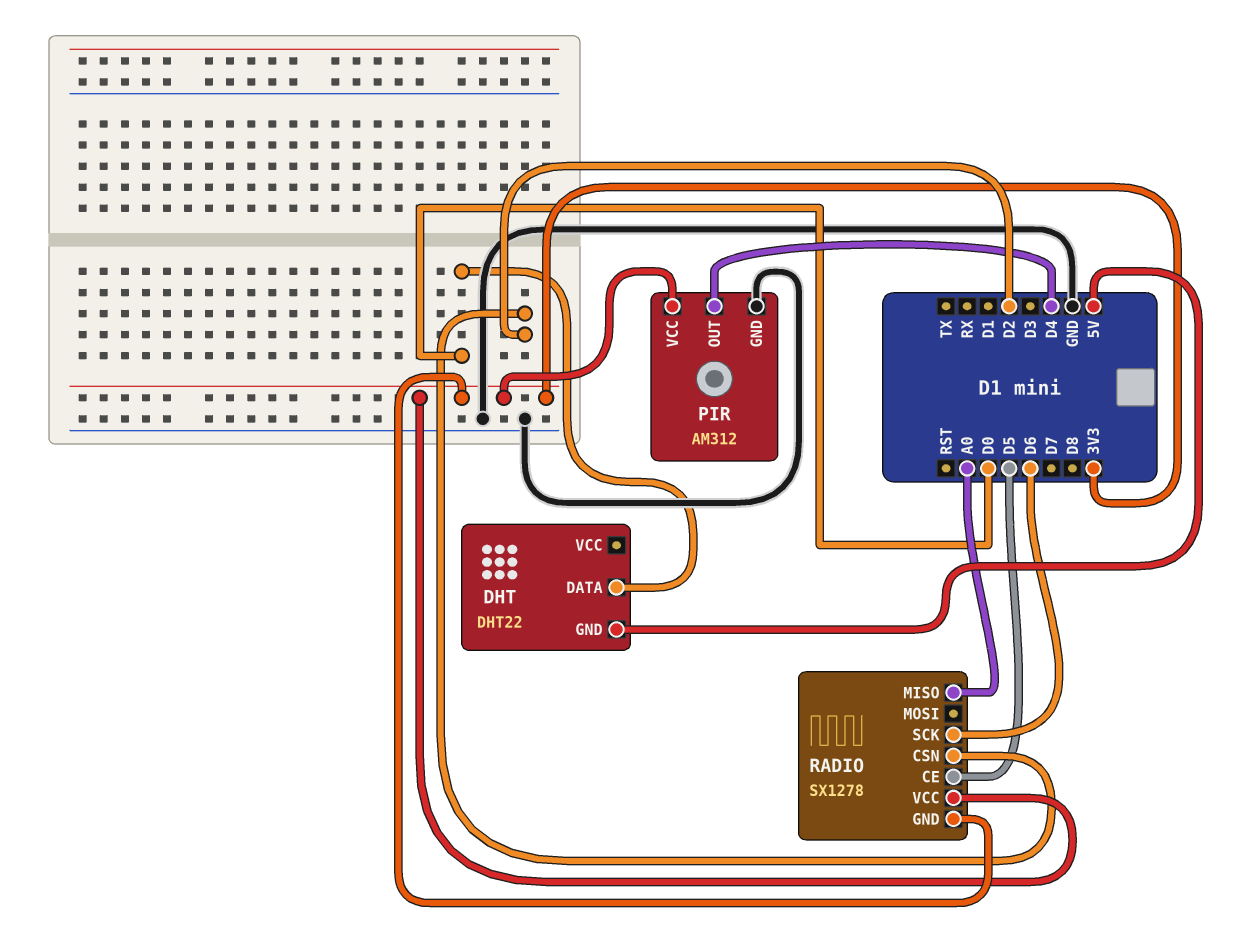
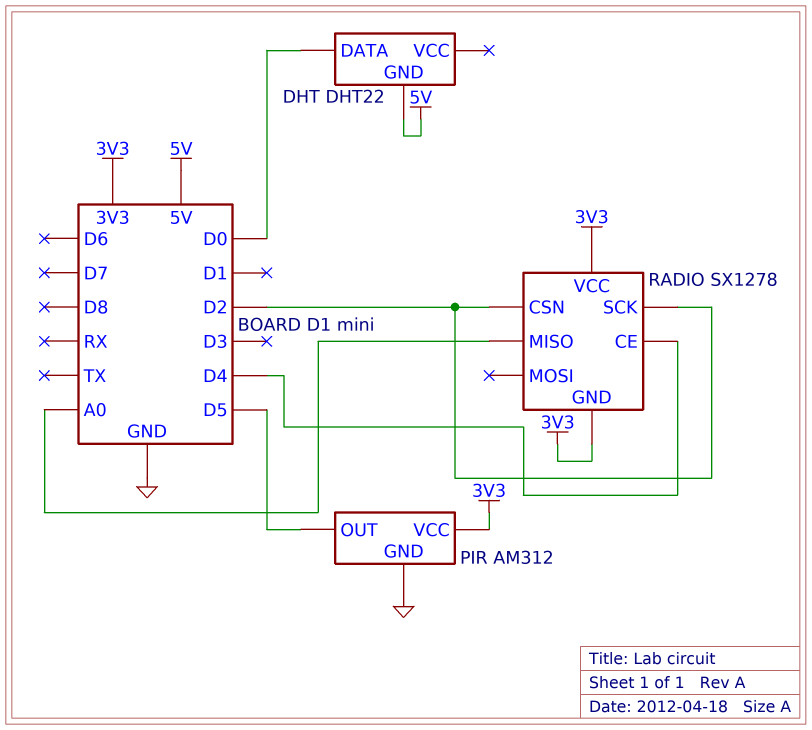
PIR pin OUT: D4 -> D5
RADIO pin CE: D5 -> D4
RADIO pin SCK: D6 -> D2

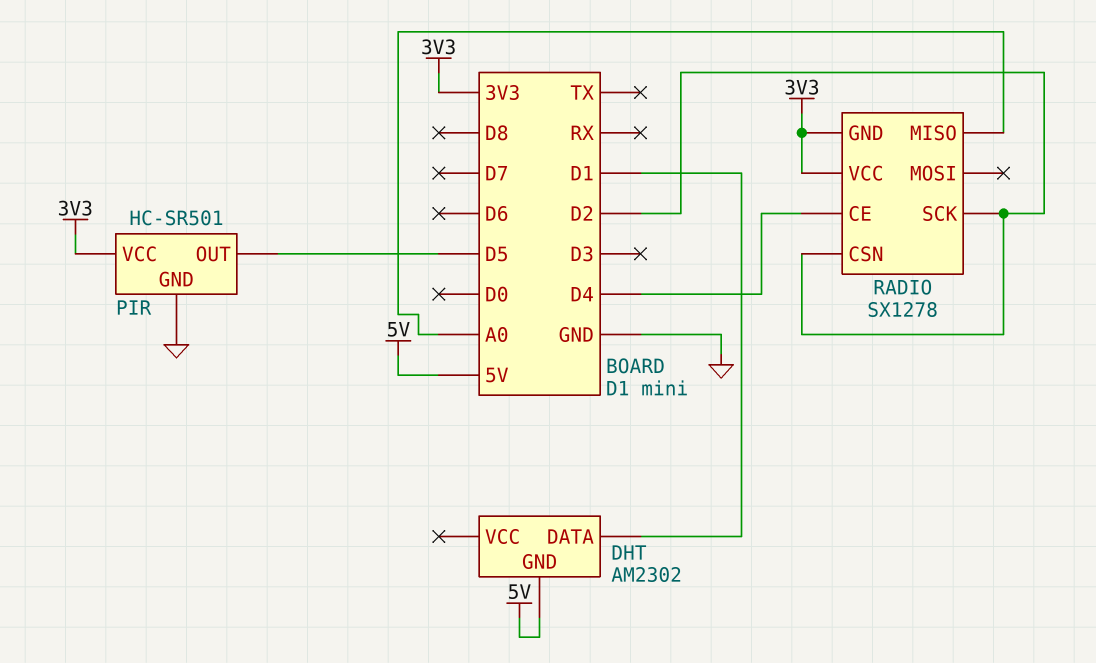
DHT: DHT22 -> AM2302
DHT pin DATA: D0 -> D1
PIR: AM312 -> HC-SR501

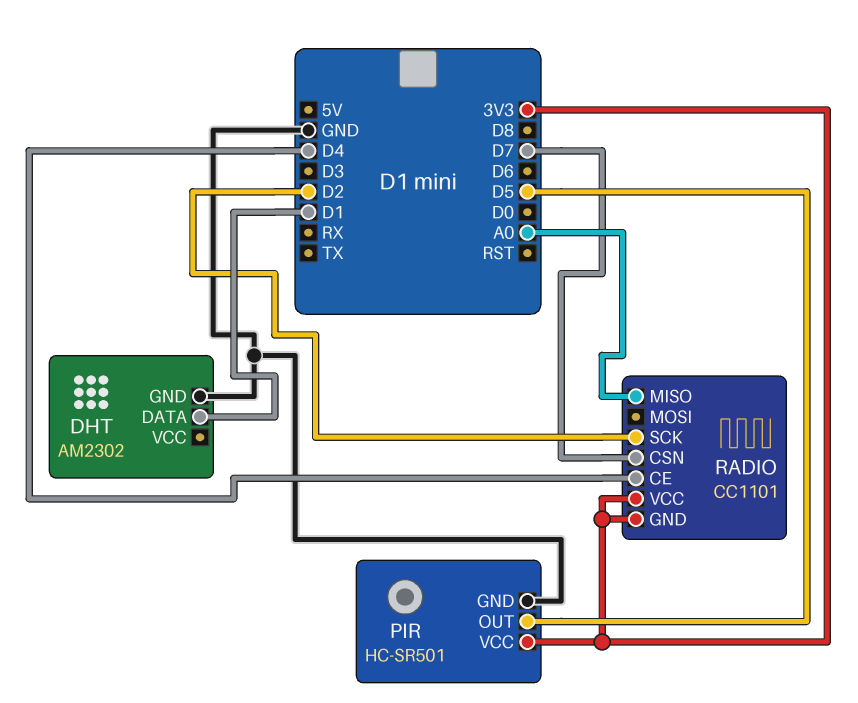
DHT pin GND: 5V -> GND
RADIO: SX1278 -> CC1101
RADIO pin CSN: D2 -> D7

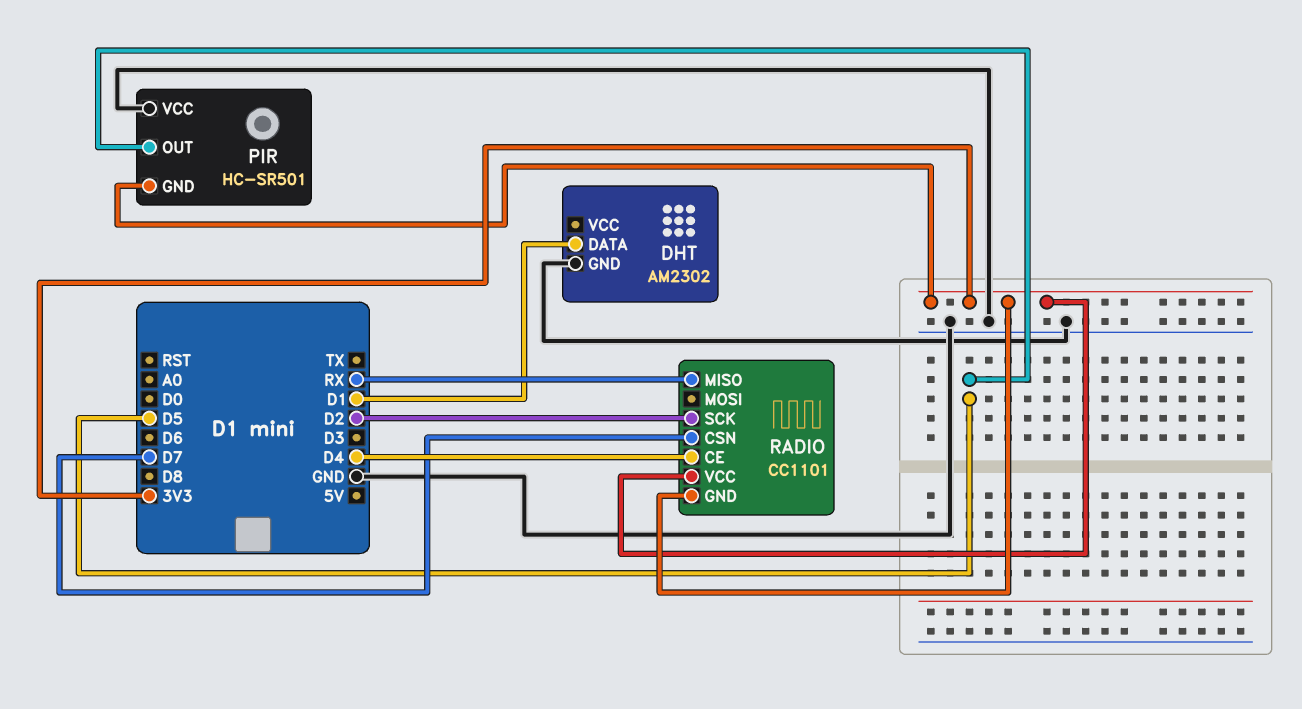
PIR pin GND: GND -> 3V3
PIR pin VCC: 3V3 -> GND
RADIO pin MISO: A0 -> RX

